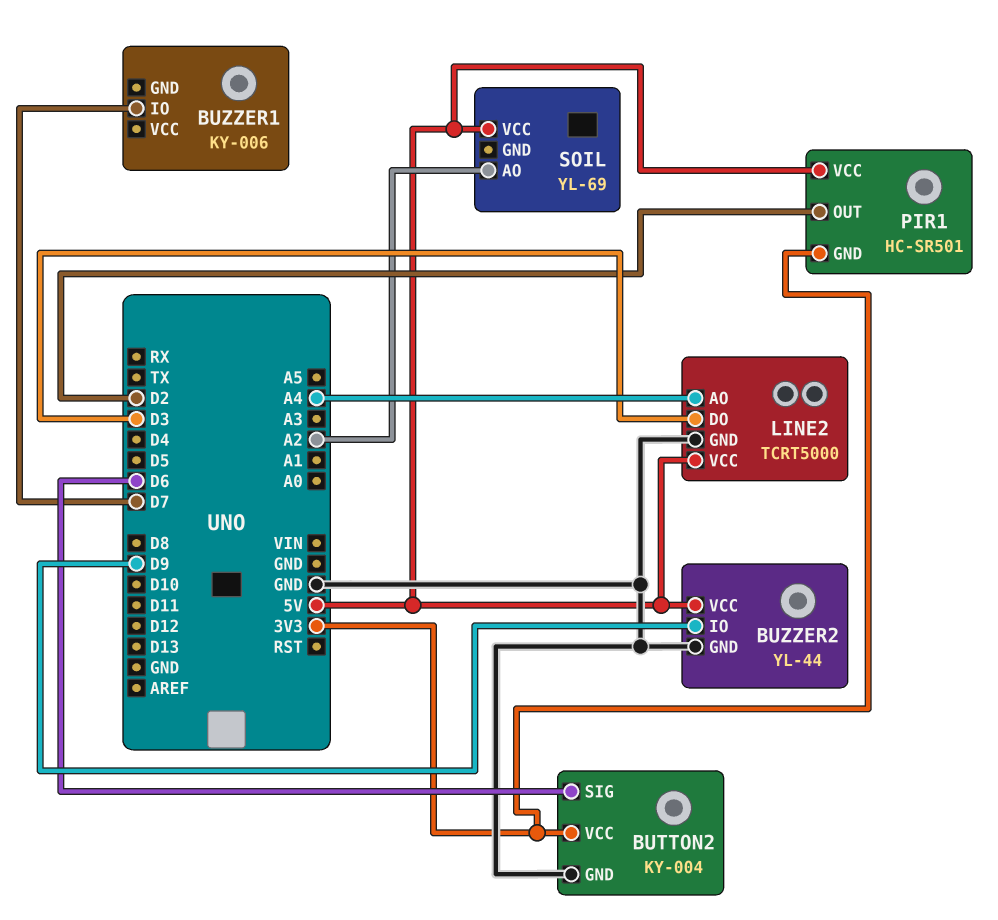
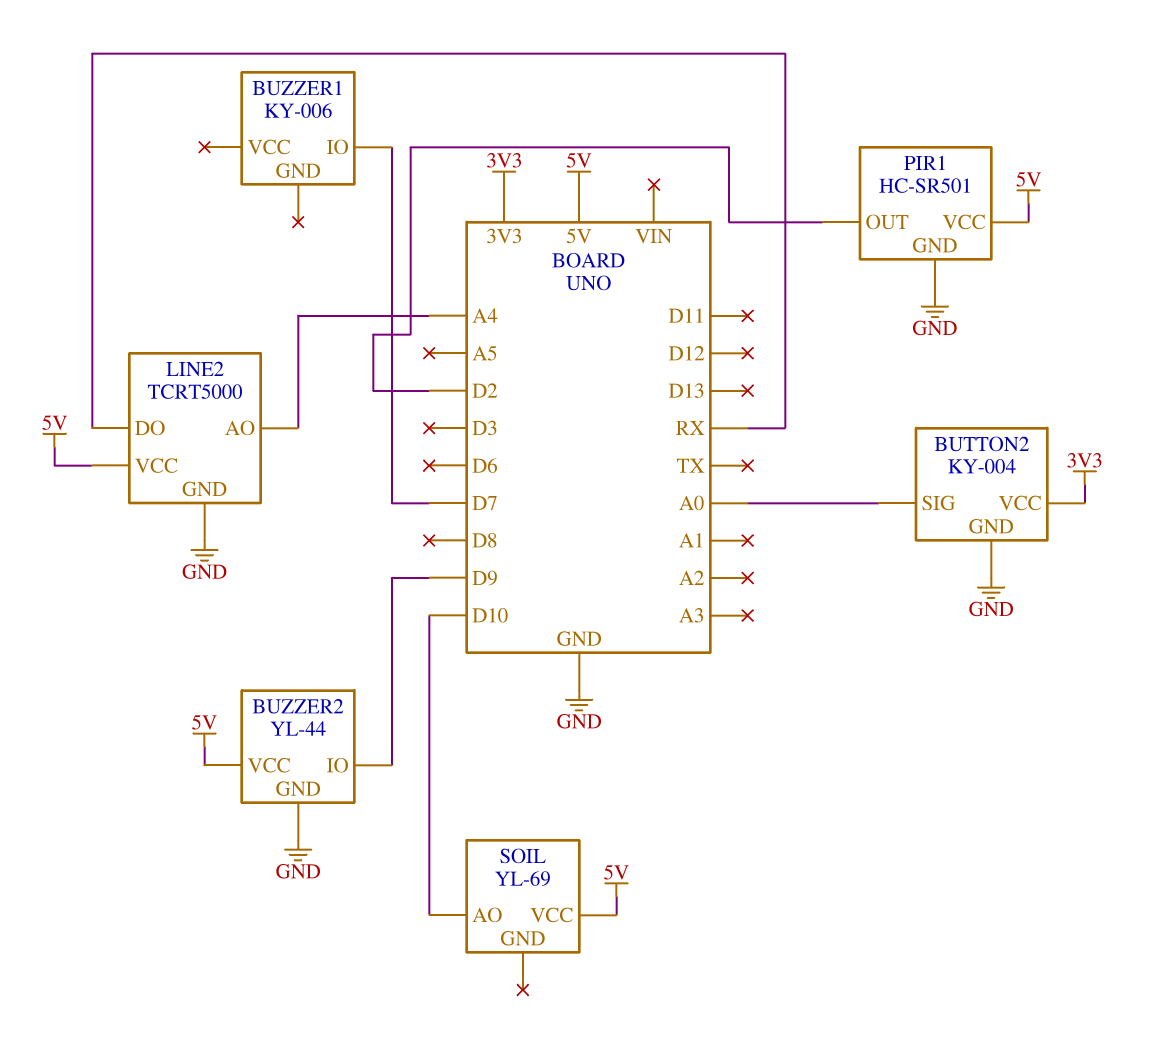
BUTTON2 pin SIG: D6 -> A0
LINE2 pin DO: D3 -> RX
PIR1 pin GND: 3V3 -> GND
SOIL pin AO: A2 -> D10

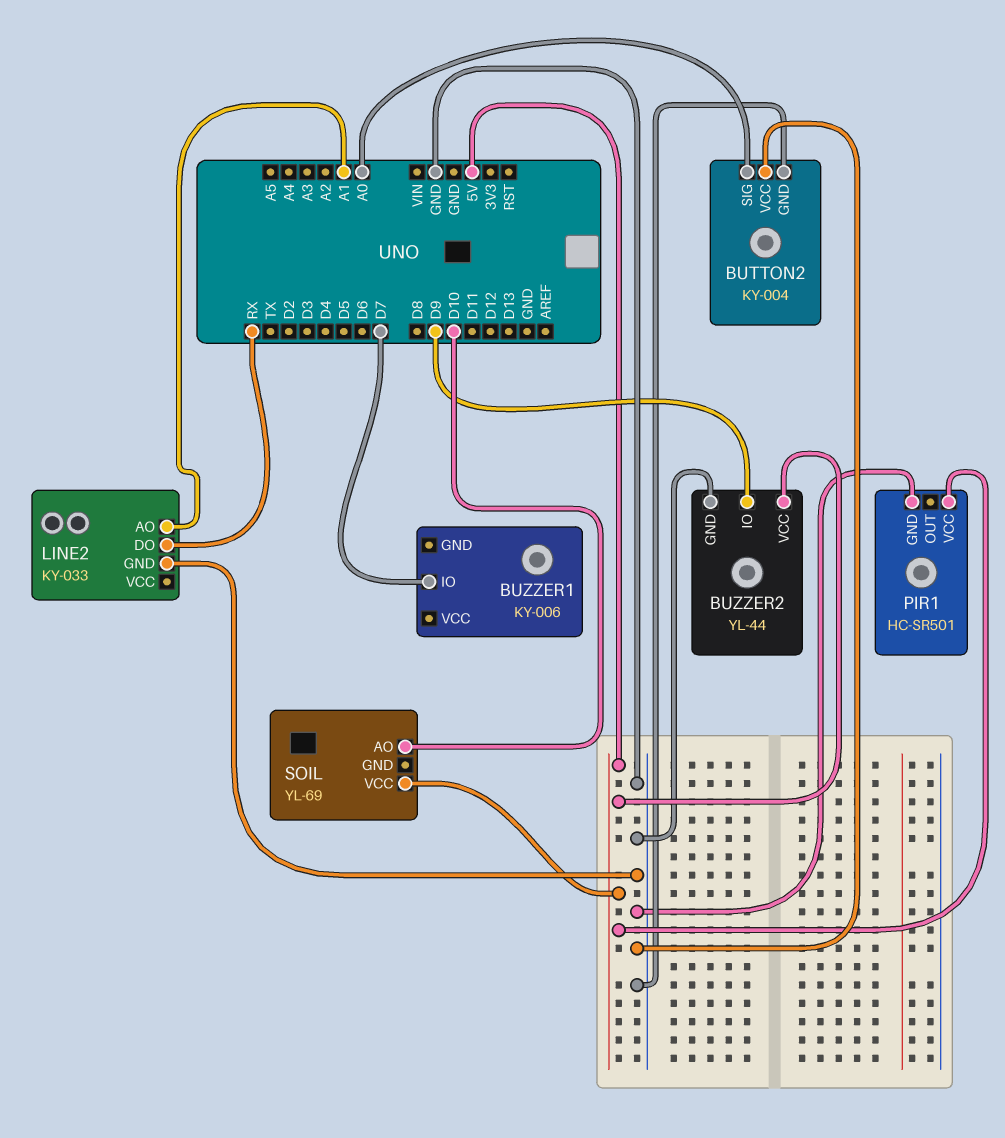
BUTTON2 pin VCC: 3V3 -> GND
LINE2: TCRT5000 -> KY-033
LINE2 pin AO: A4 -> A1
LINE2 pin VCC: 5V -> none
PIR1 pin OUT: D2 -> none

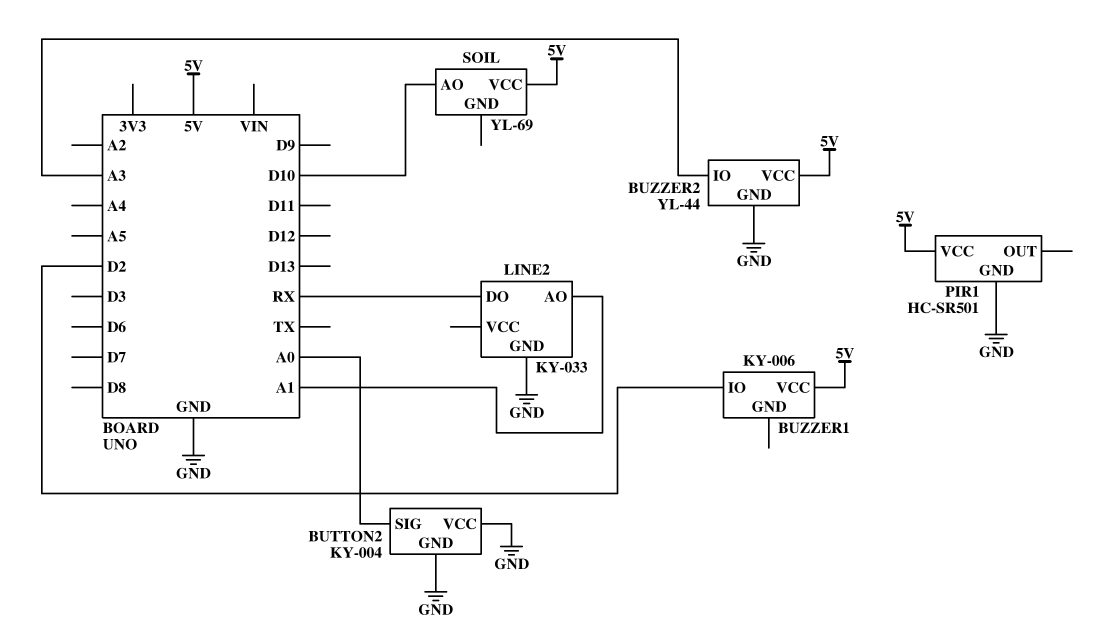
BUZZER1 pin IO: D7 -> D2
BUZZER1 pin VCC: none -> 5V
BUZZER2 pin IO: D9 -> A3

